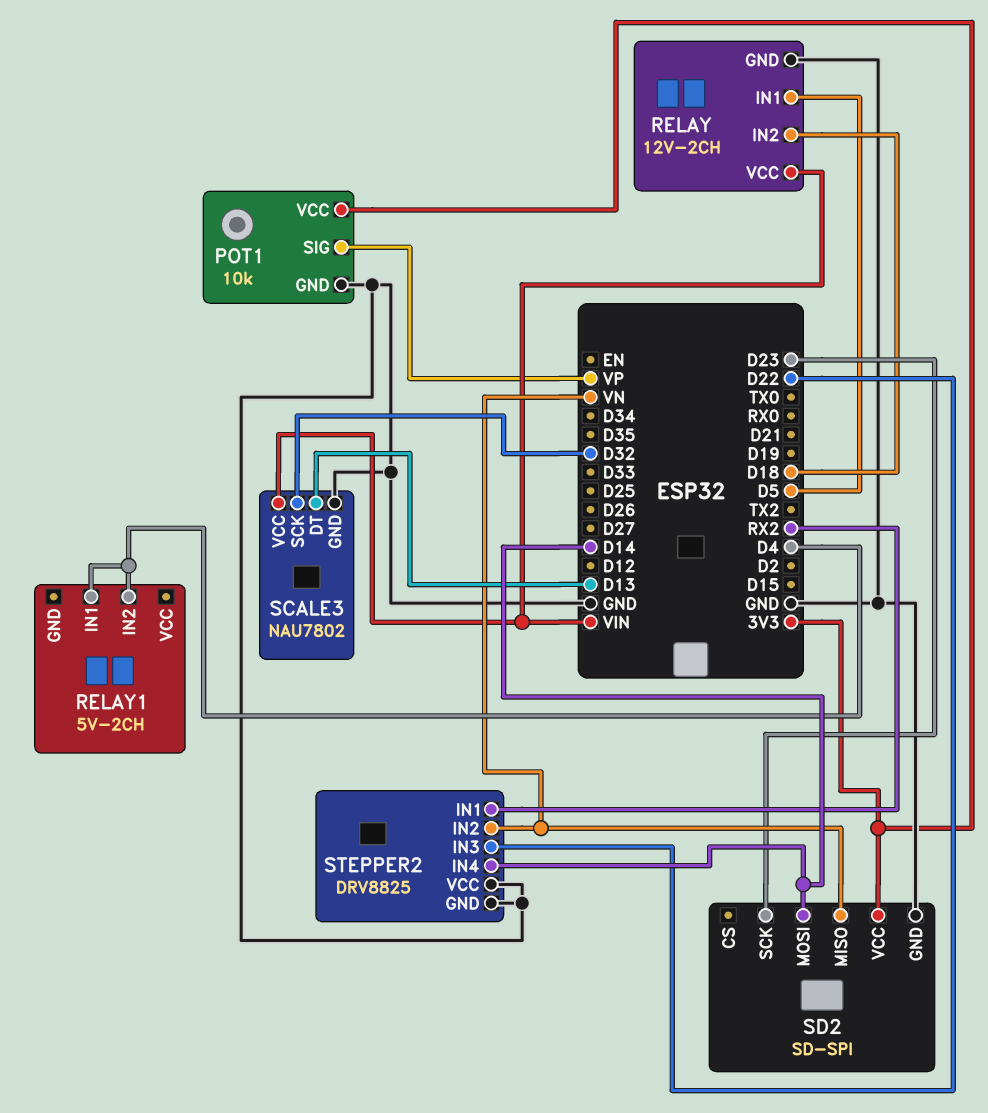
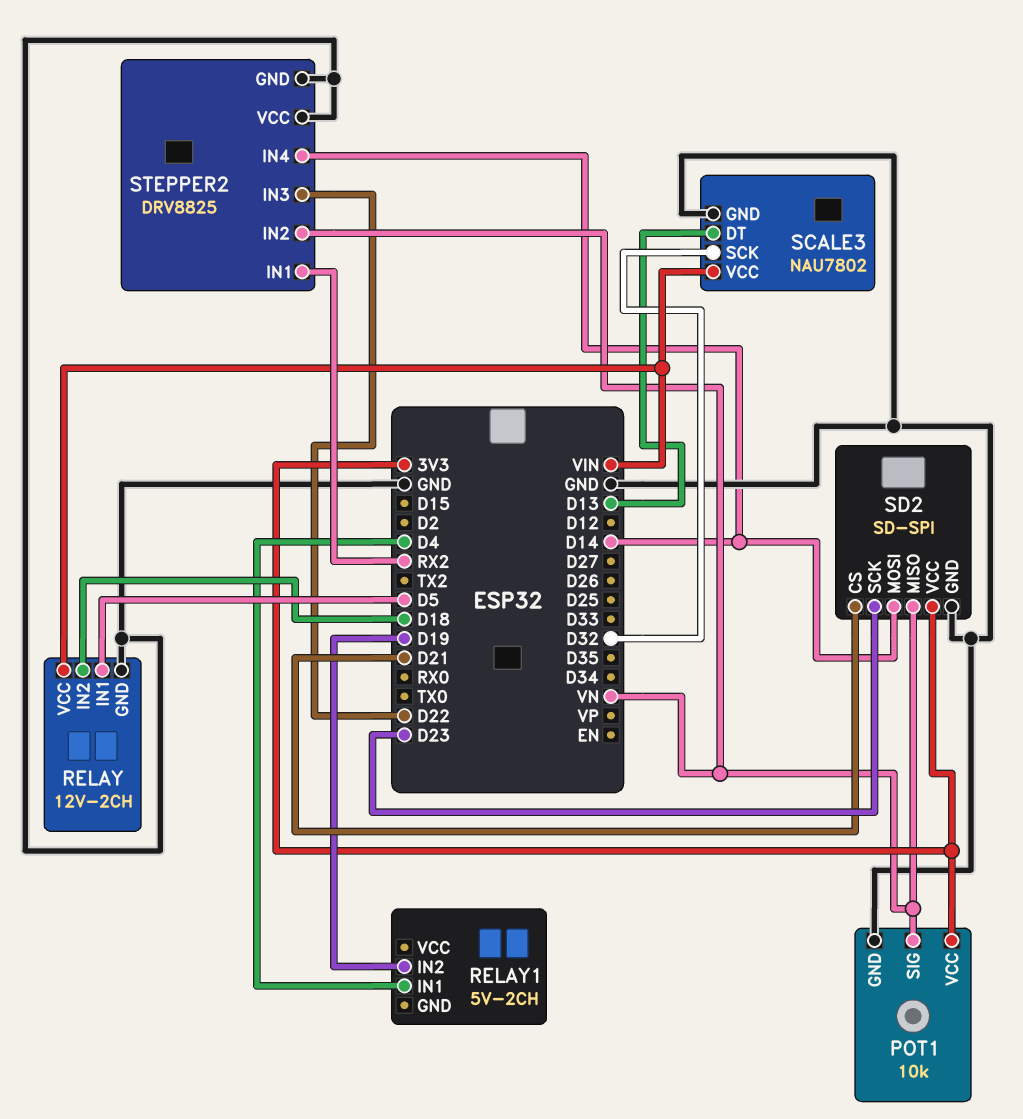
POT1 pin SIG: VP -> VN
RELAY1 pin IN2: D4 -> D19
SD2 pin CS: none -> D21

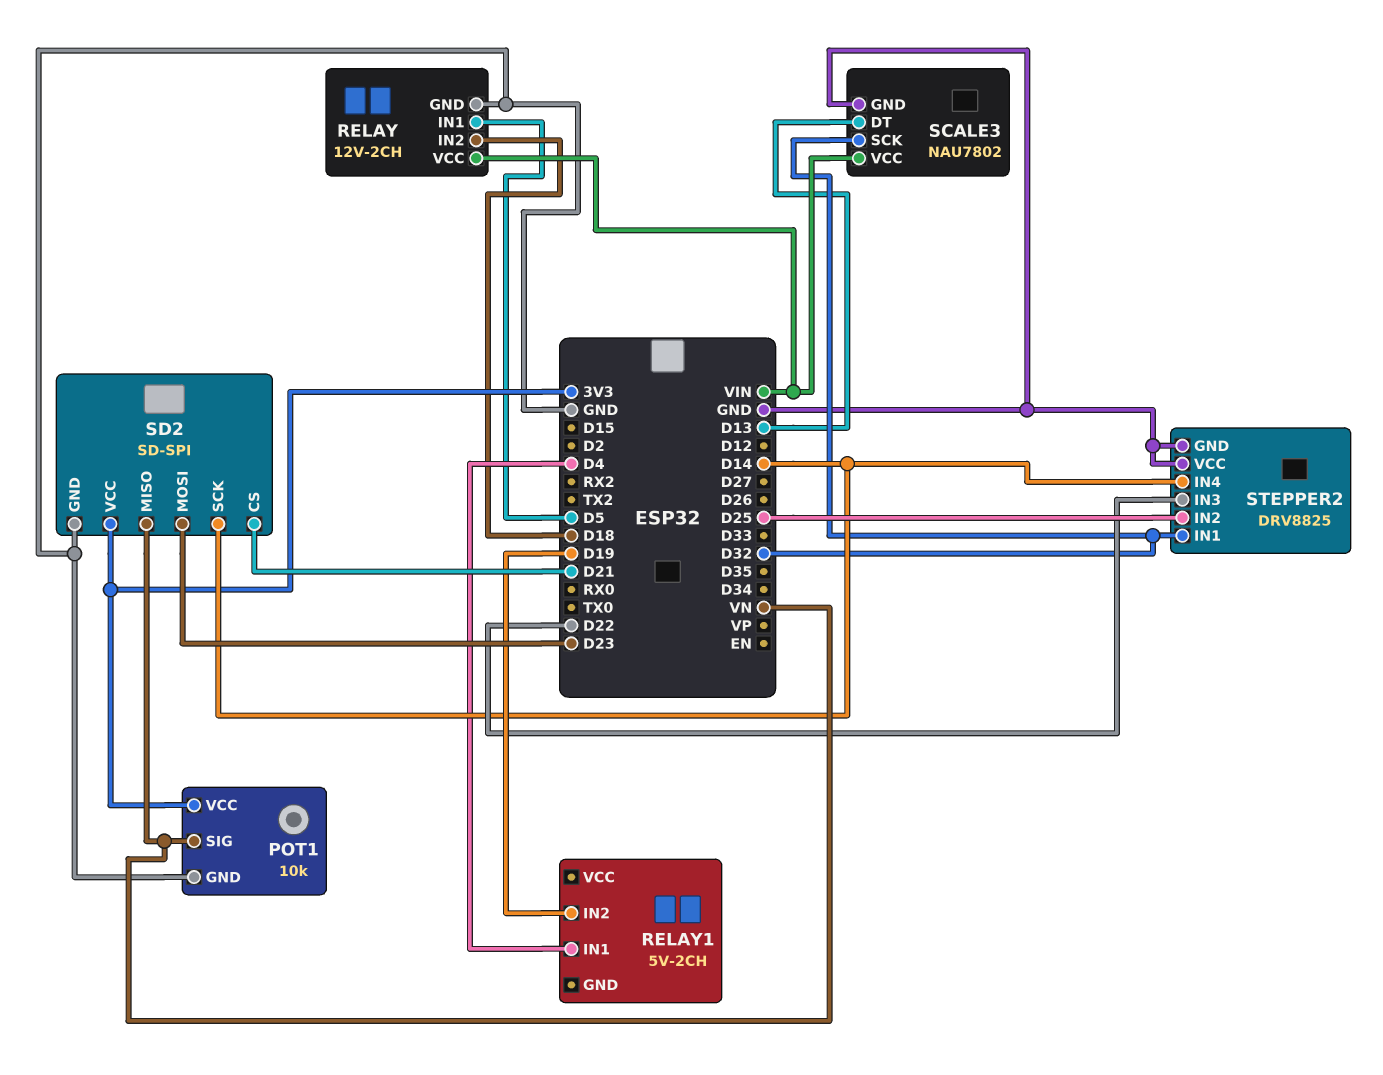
SD2 pin MOSI: D14 -> D23
SD2 pin SCK: D23 -> D14
STEPPER2 pin IN1: RX2 -> D32
STEPPER2 pin IN2: VN -> D25

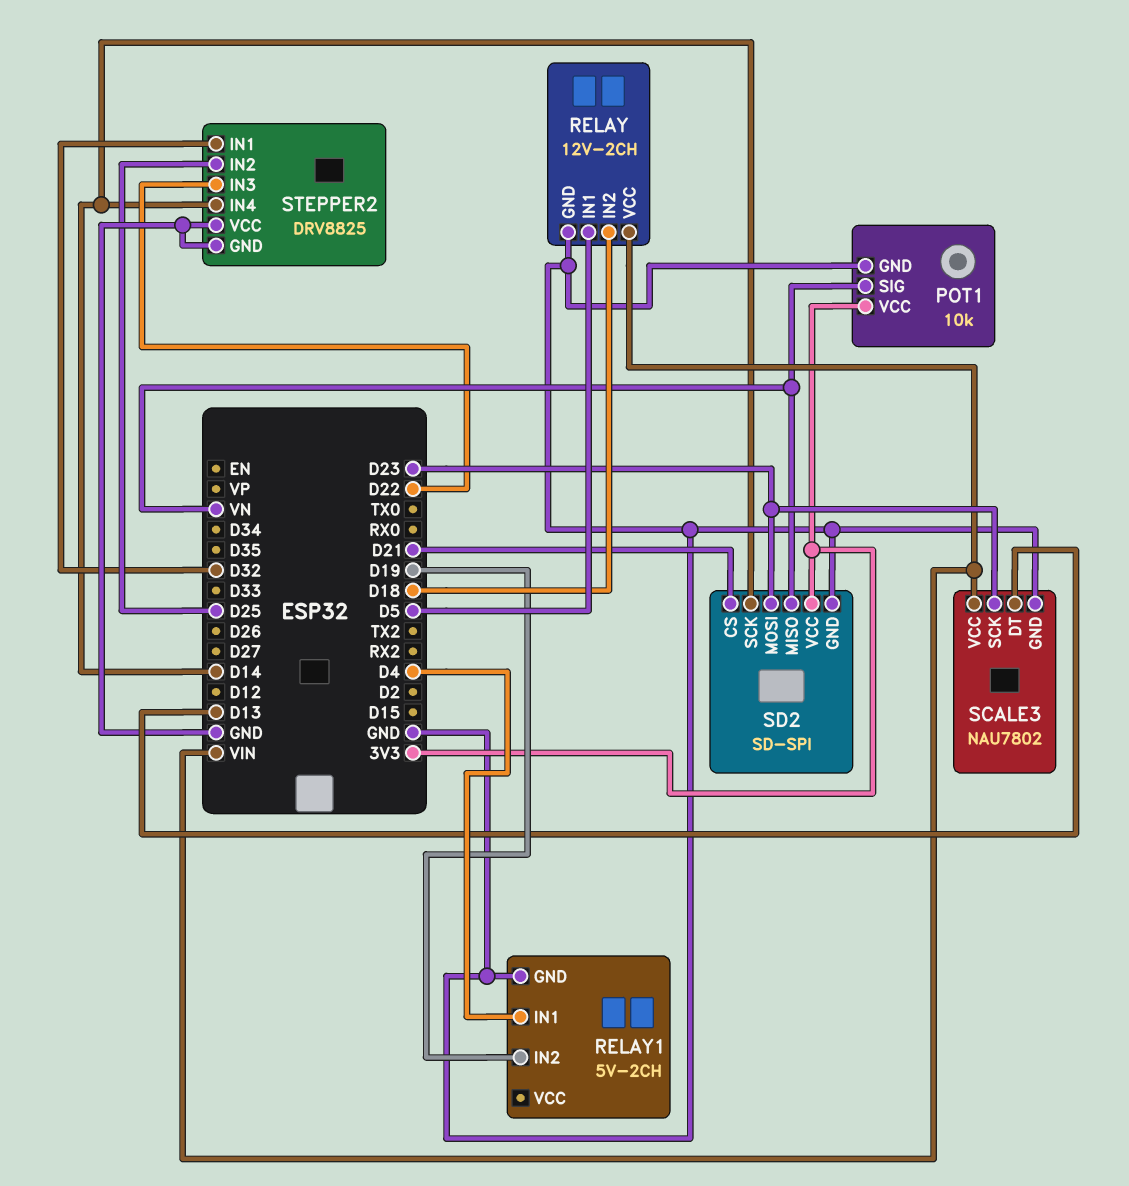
RELAY1 pin GND: none -> GND
SCALE3 pin SCK: D32 -> D23

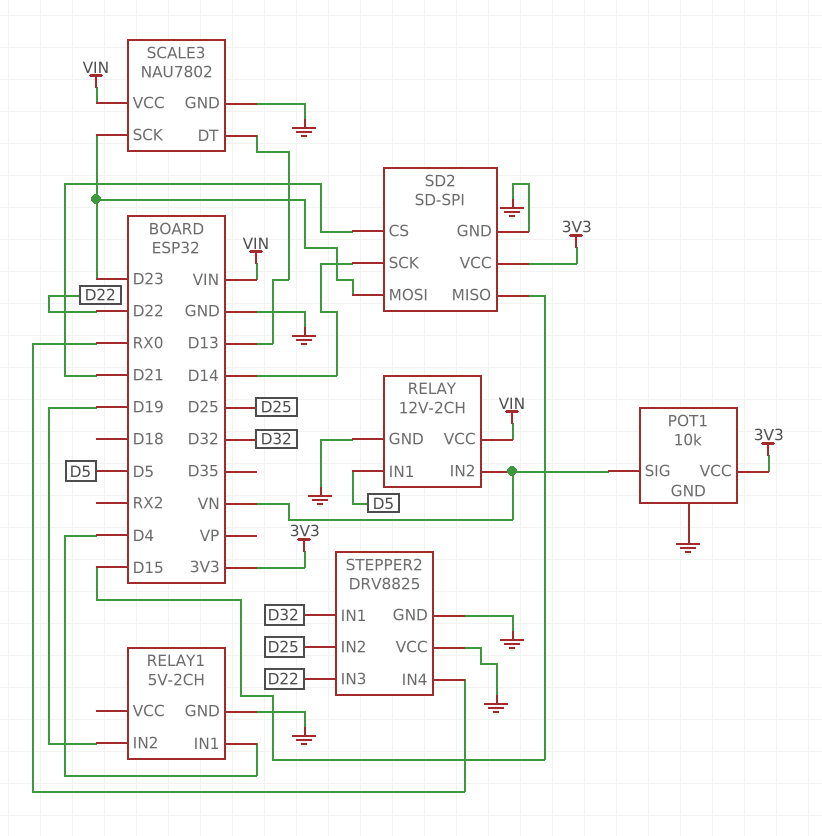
RELAY pin IN2: D18 -> VN
SD2 pin MISO: VN -> D15
STEPPER2 pin IN4: D14 -> RX0

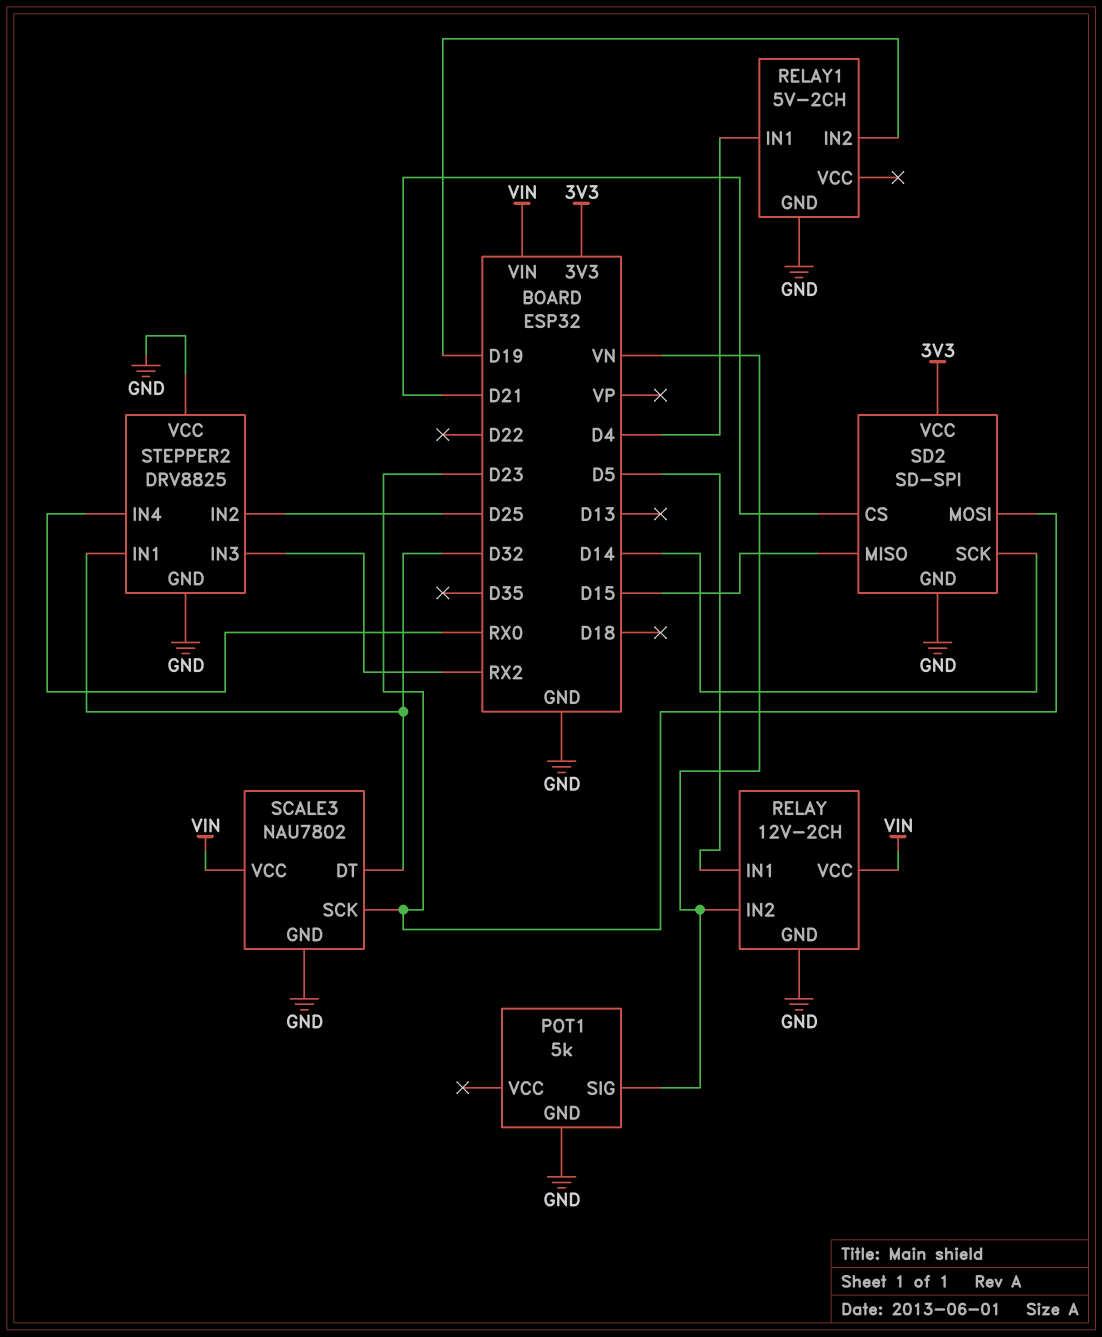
POT1: 10k -> 5k
POT1 pin VCC: 3V3 -> none
SCALE3 pin DT: D13 -> D32
STEPPER2 pin IN3: D22 -> RX2

